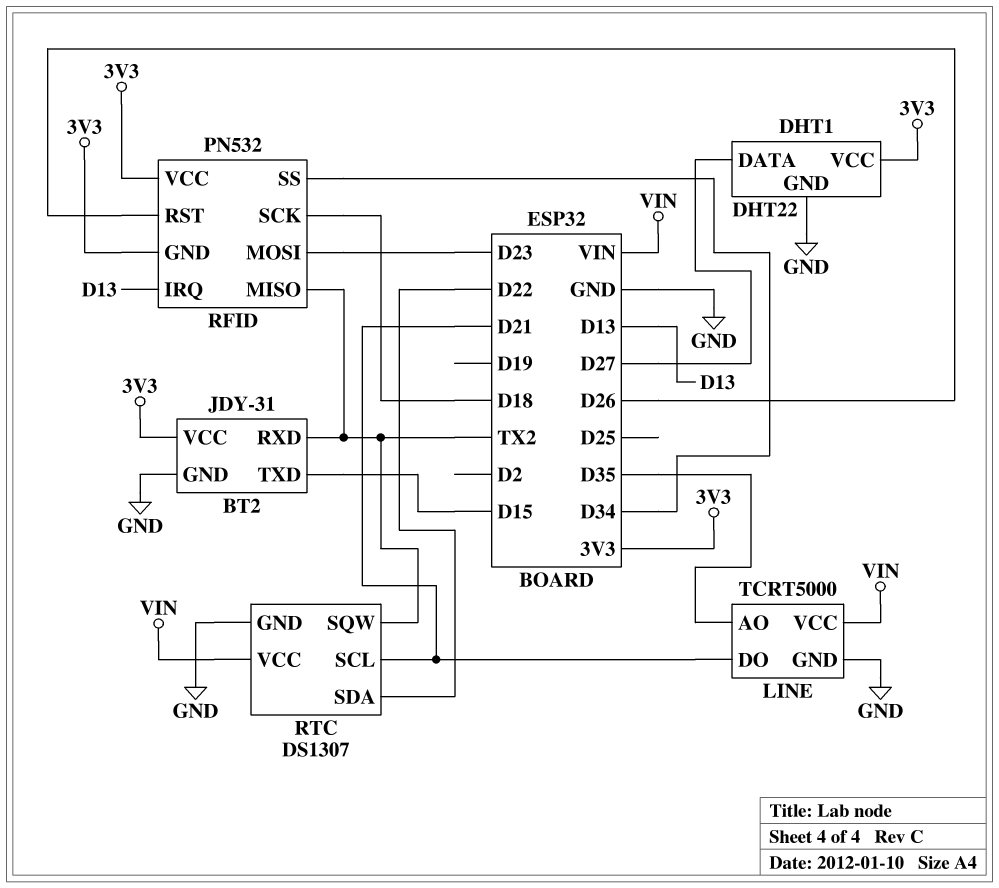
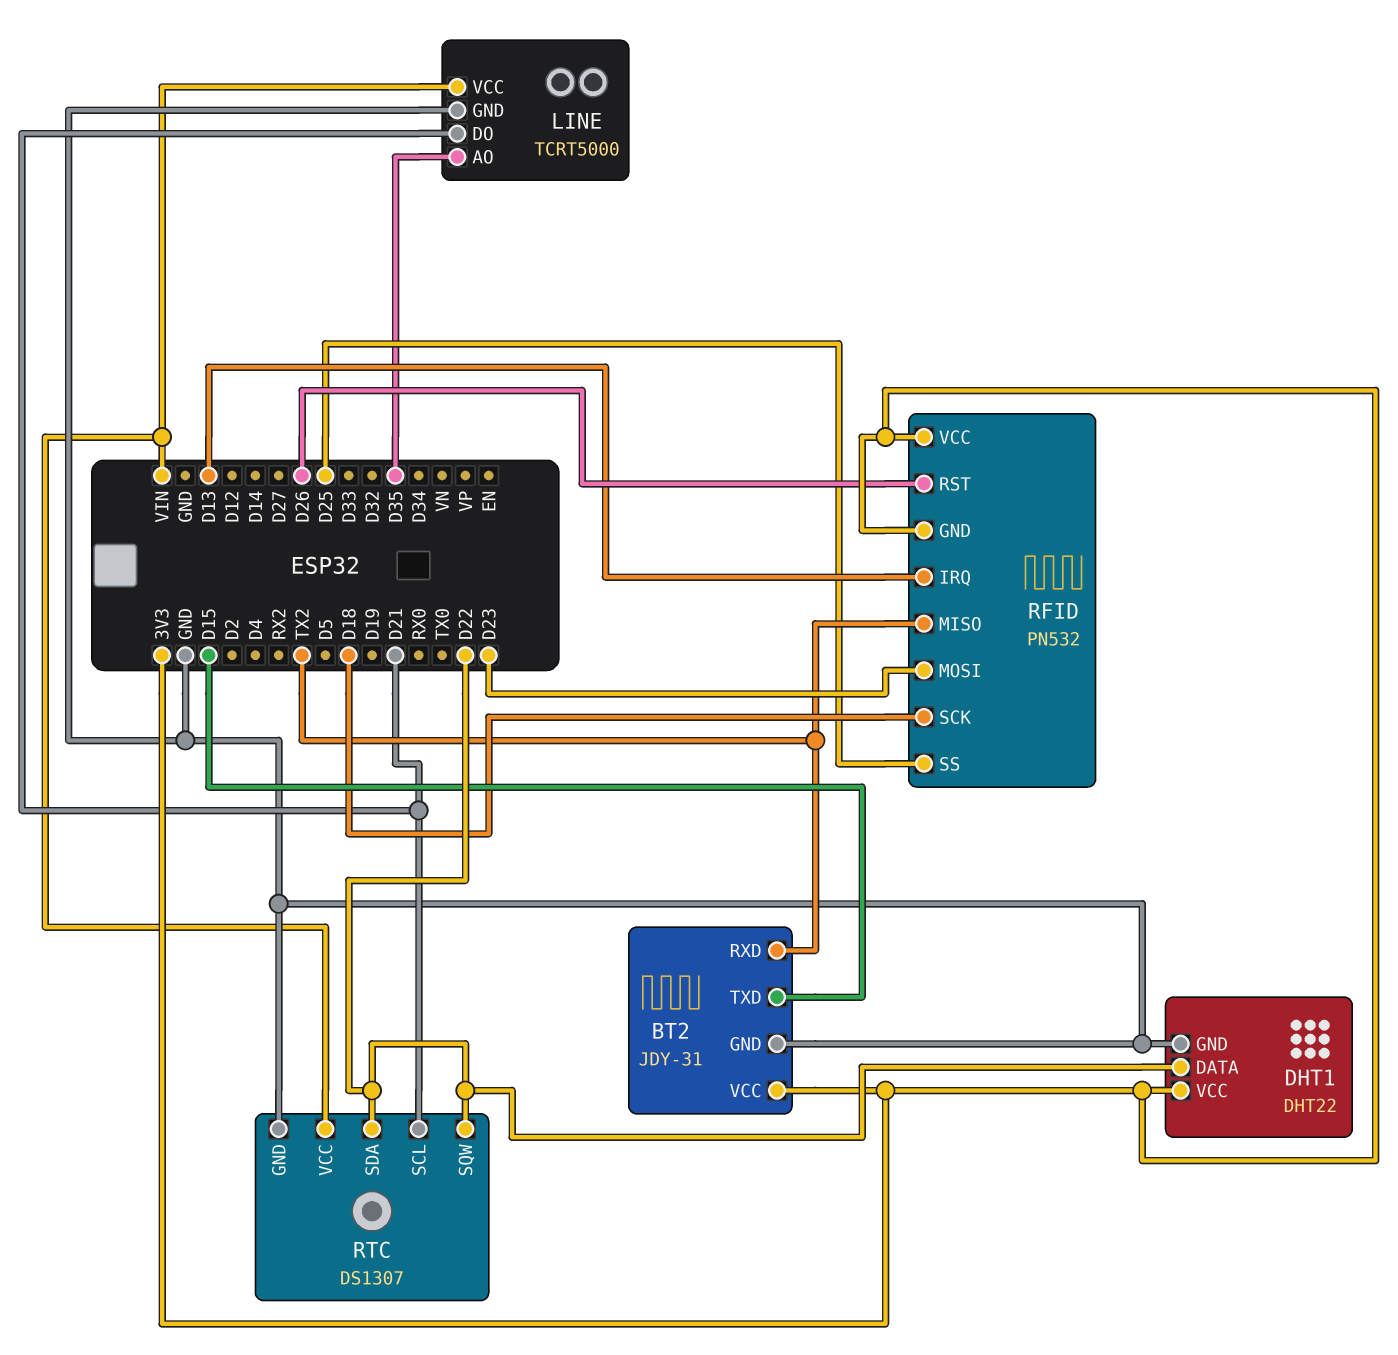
DHT1 pin DATA: D27 -> D22
RFID pin SS: D34 -> D25
RTC pin SQW: TX2 -> D22

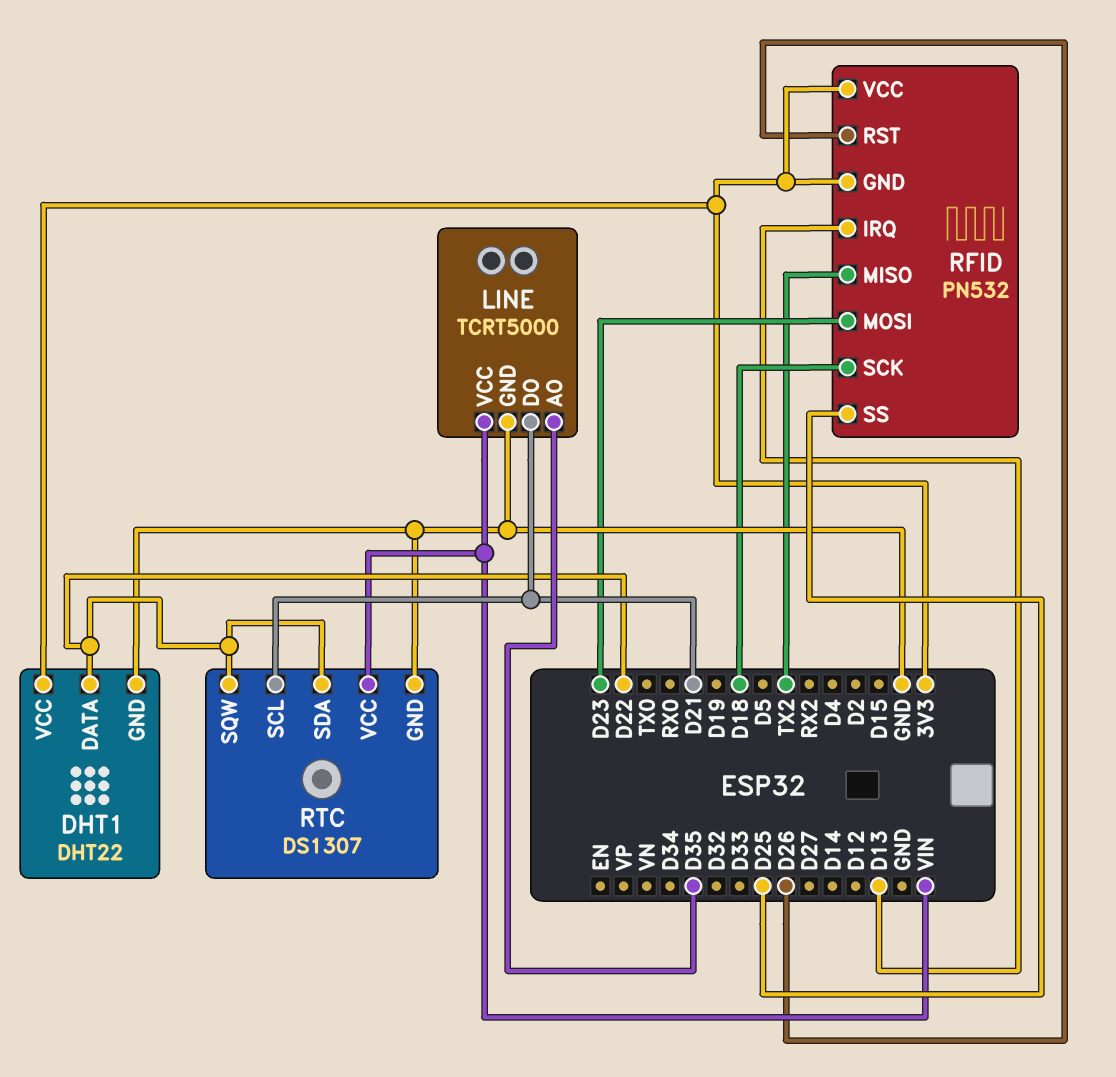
BT2: JDY-31 -> none
BT2 pin GND: GND -> none
BT2 pin RXD: TX2 -> none
BT2 pin TXD: D15 -> none
BT2 pin VCC: 3V3 -> none

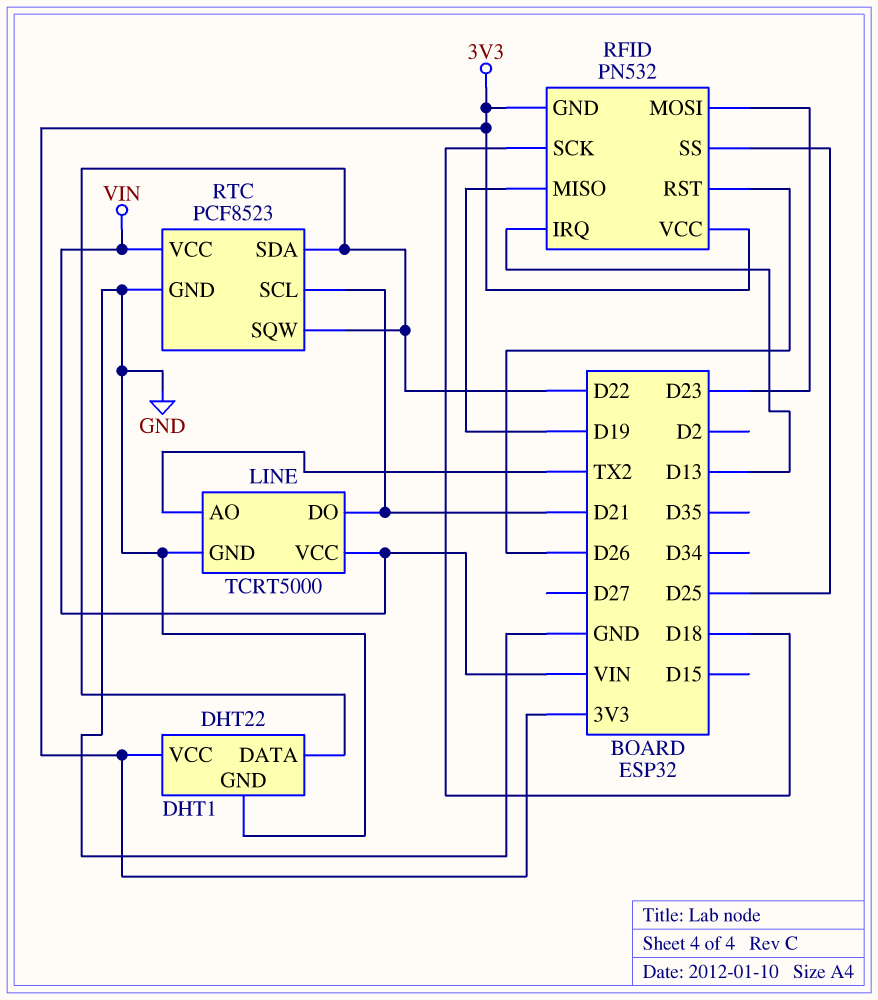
LINE pin AO: D35 -> TX2
RFID pin MISO: TX2 -> D19
RTC: DS1307 -> PCF8523

